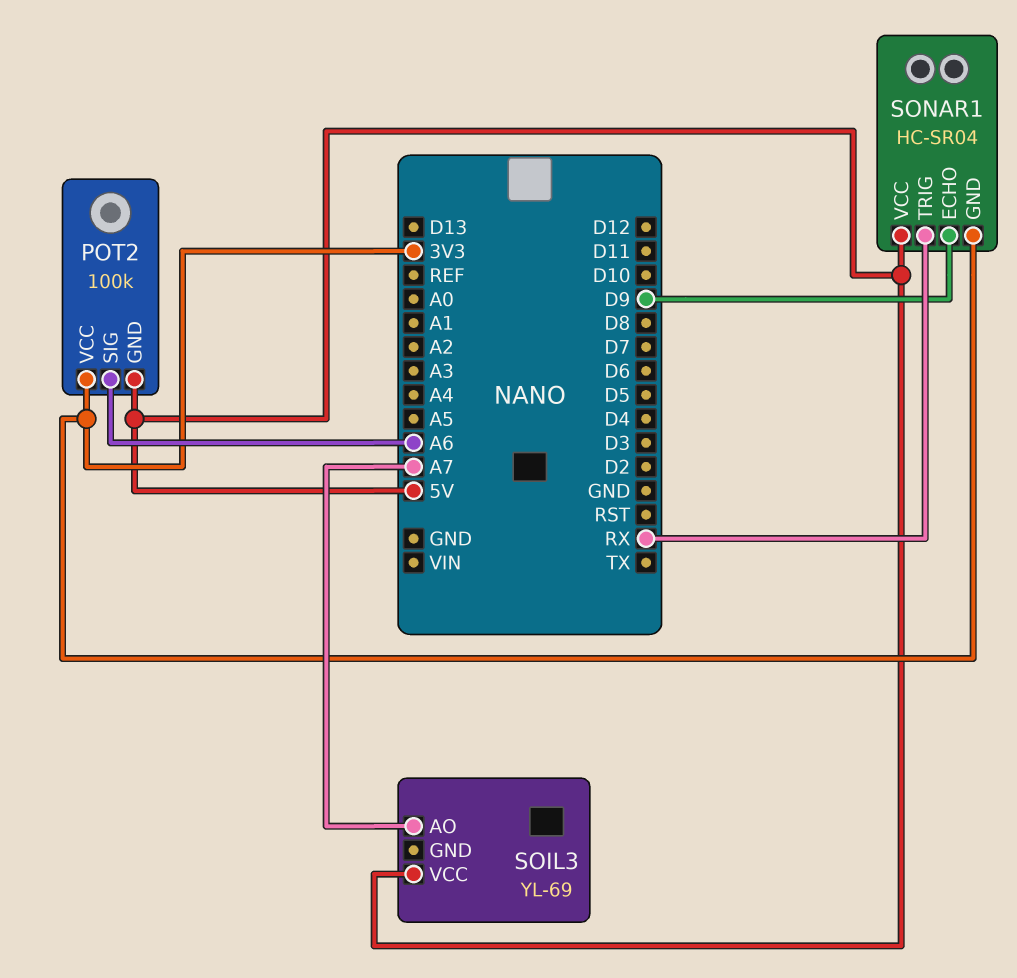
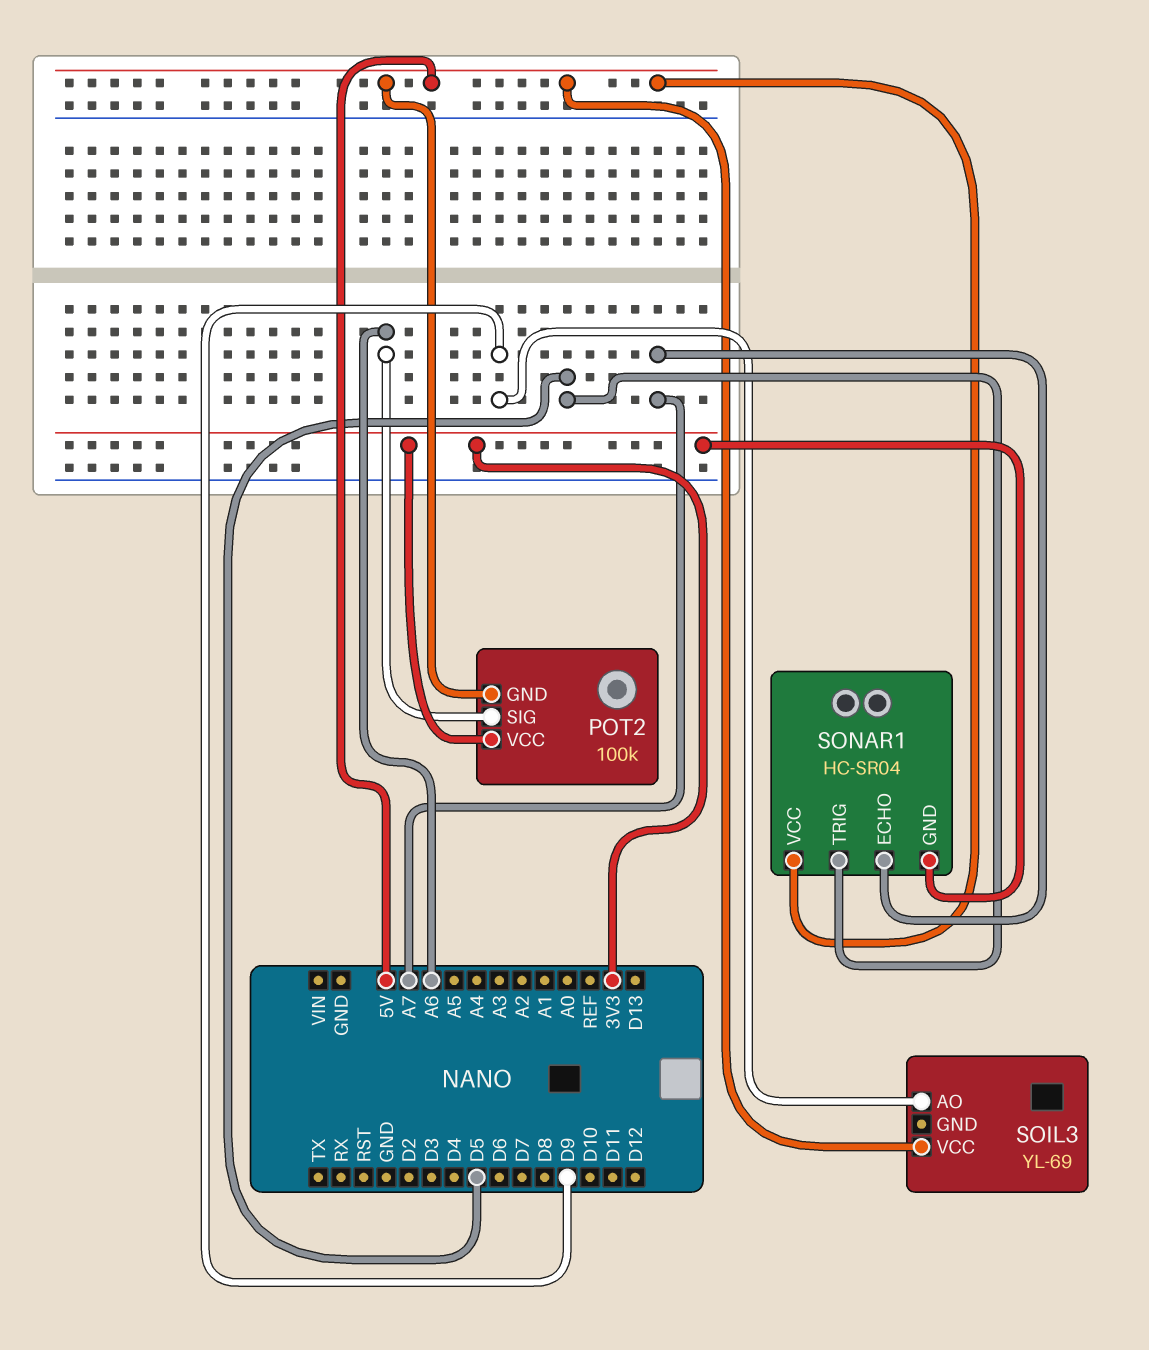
SOIL3 pin AO: A7 -> D9
SONAR1 pin ECHO: D9 -> A7
SONAR1 pin TRIG: RX -> D5

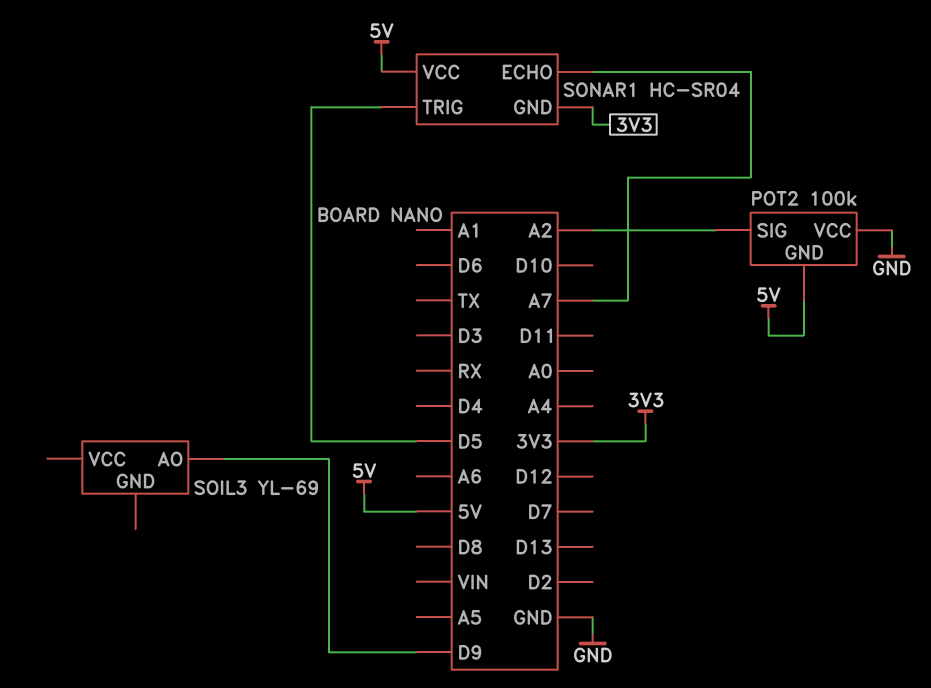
POT2 pin SIG: A6 -> A2
POT2 pin VCC: 3V3 -> GND
SOIL3 pin VCC: 5V -> none

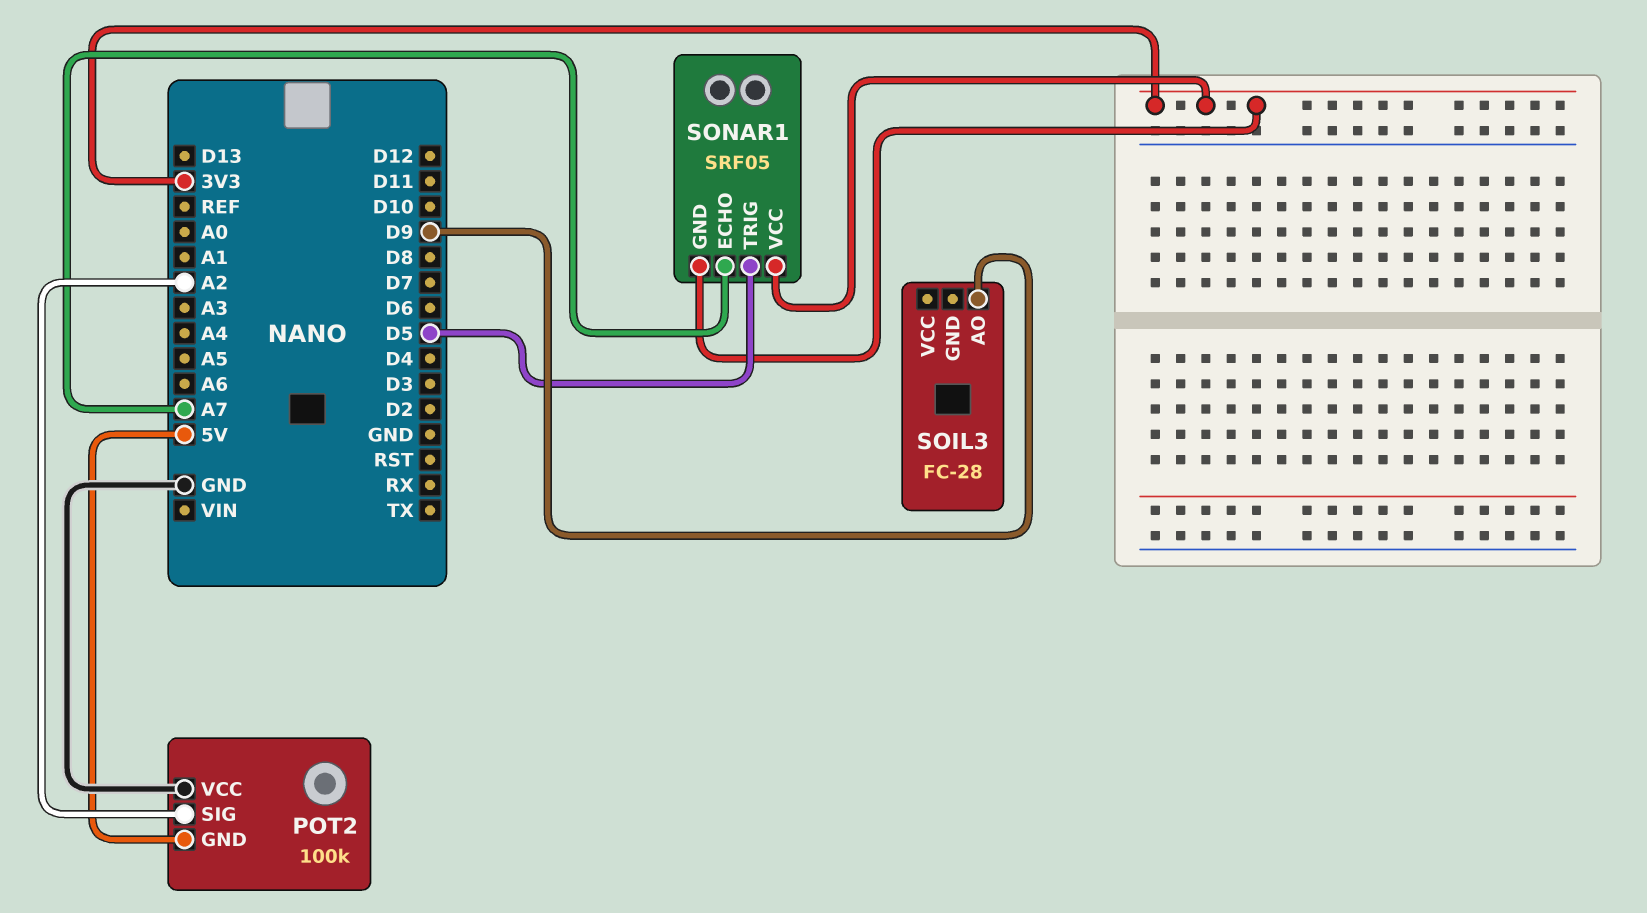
SOIL3: YL-69 -> FC-28
SONAR1: HC-SR04 -> SRF05
SONAR1 pin VCC: 5V -> 3V3

